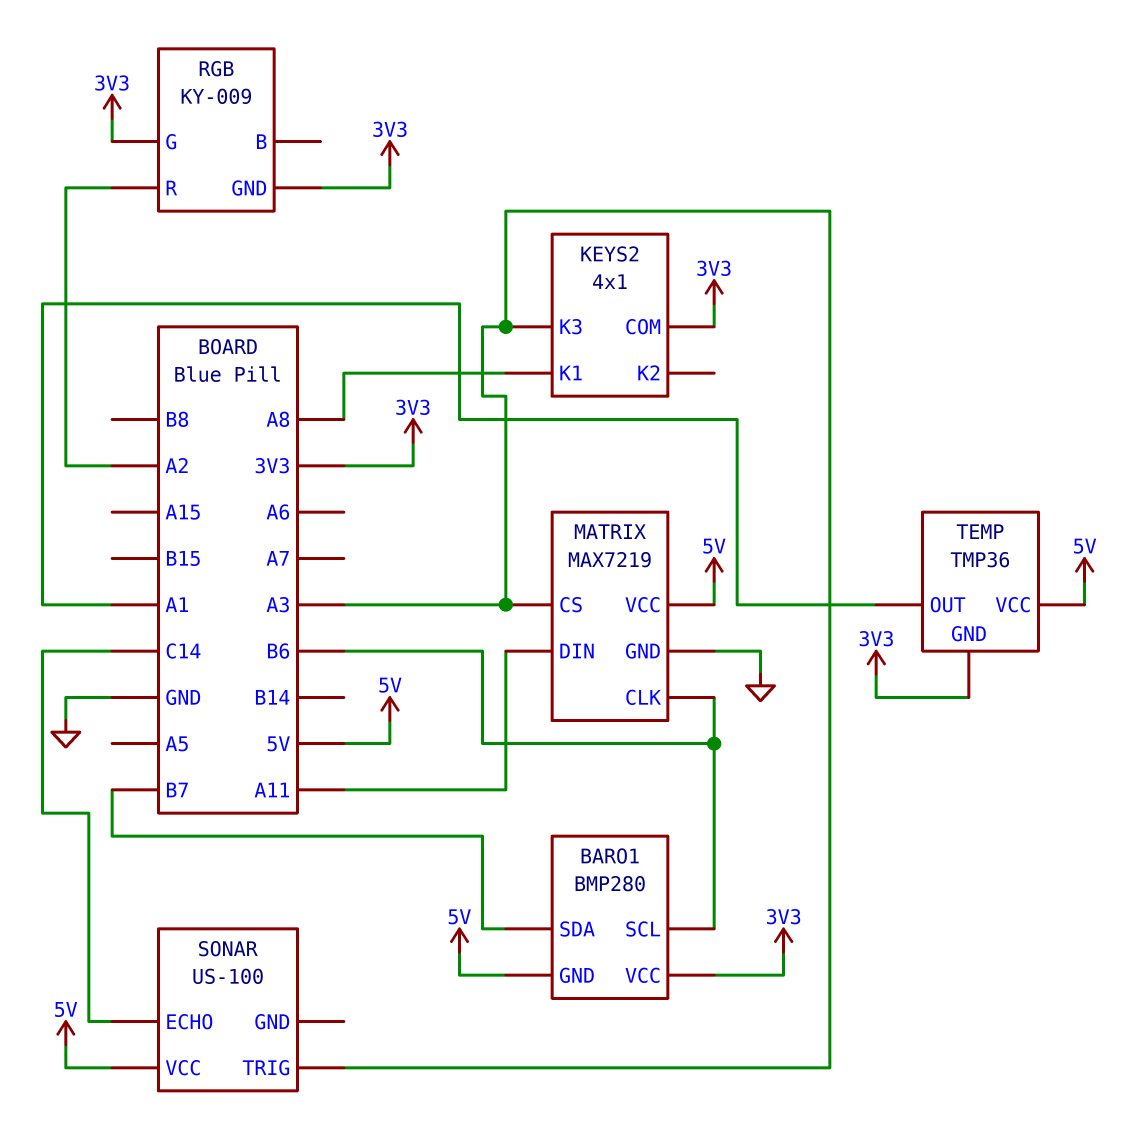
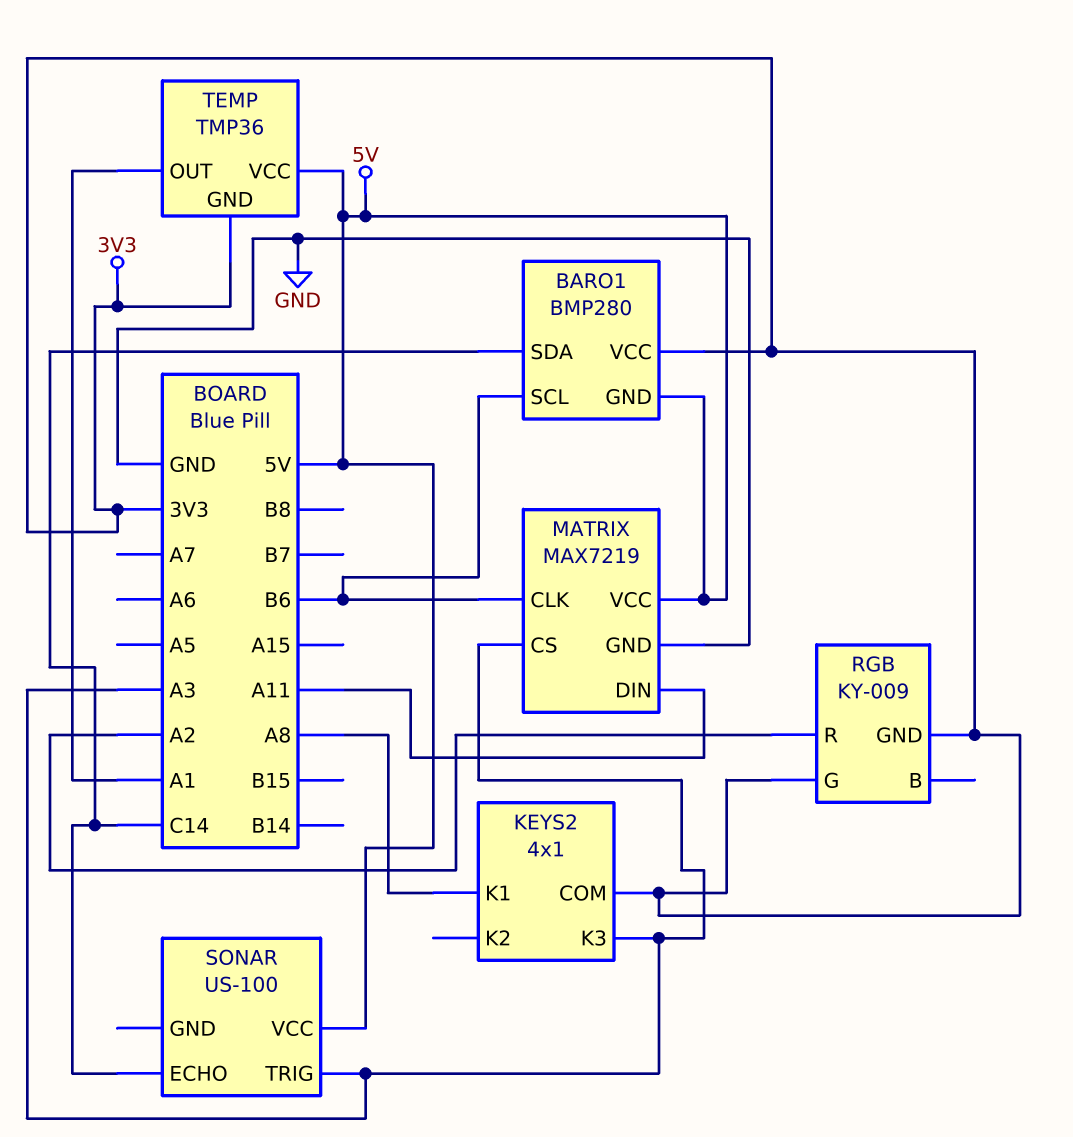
BARO1 pin SDA: B7 -> C14

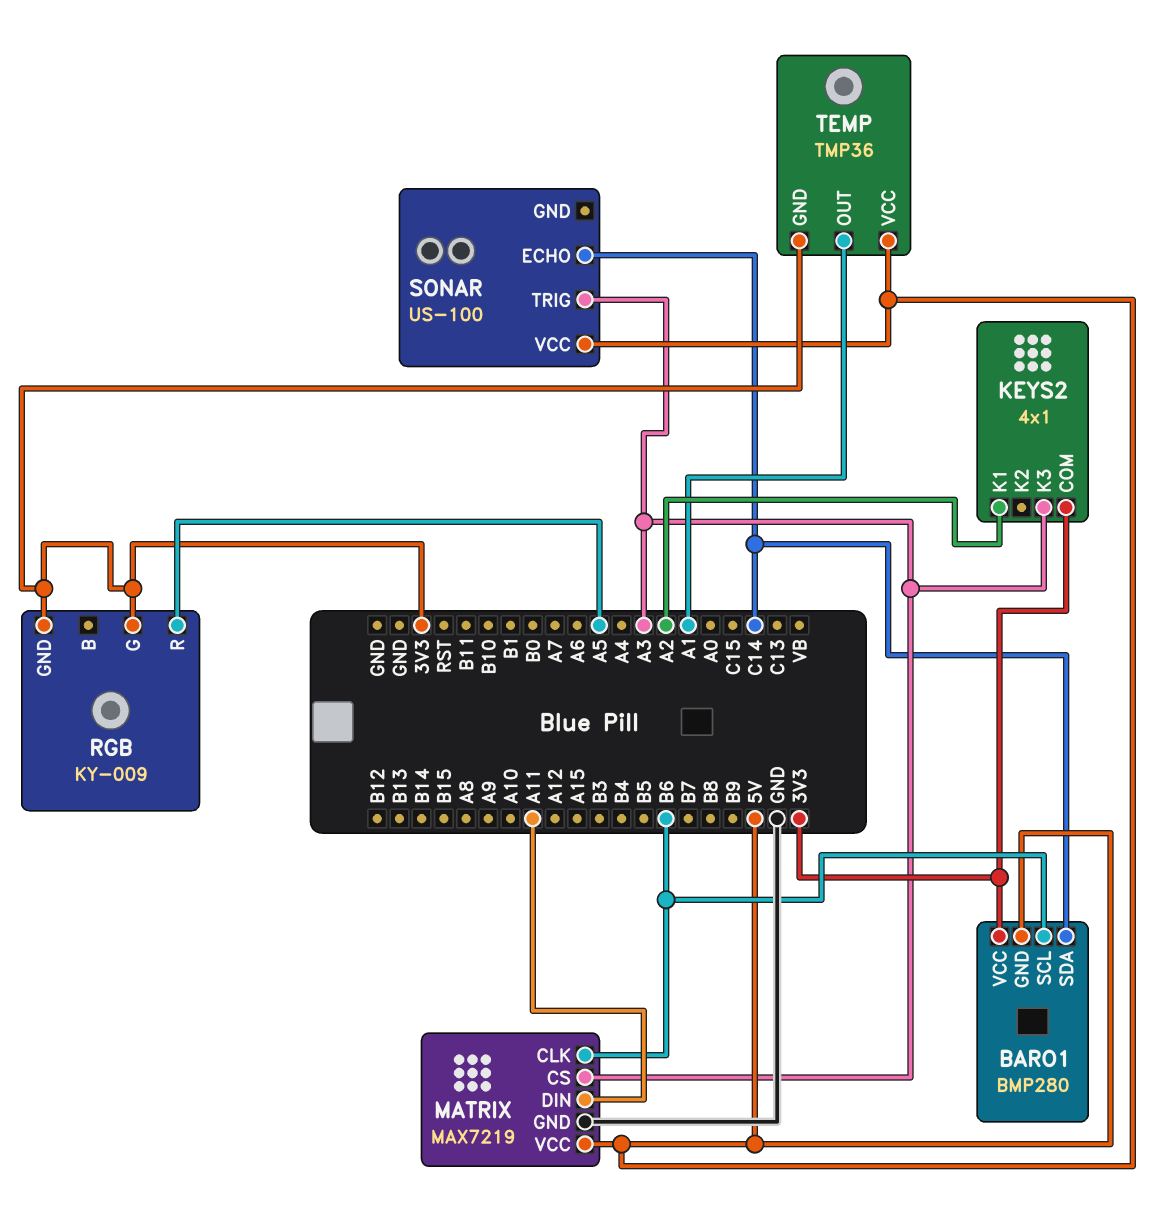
KEYS2 pin K1: A8 -> A2
RGB pin R: A2 -> A5

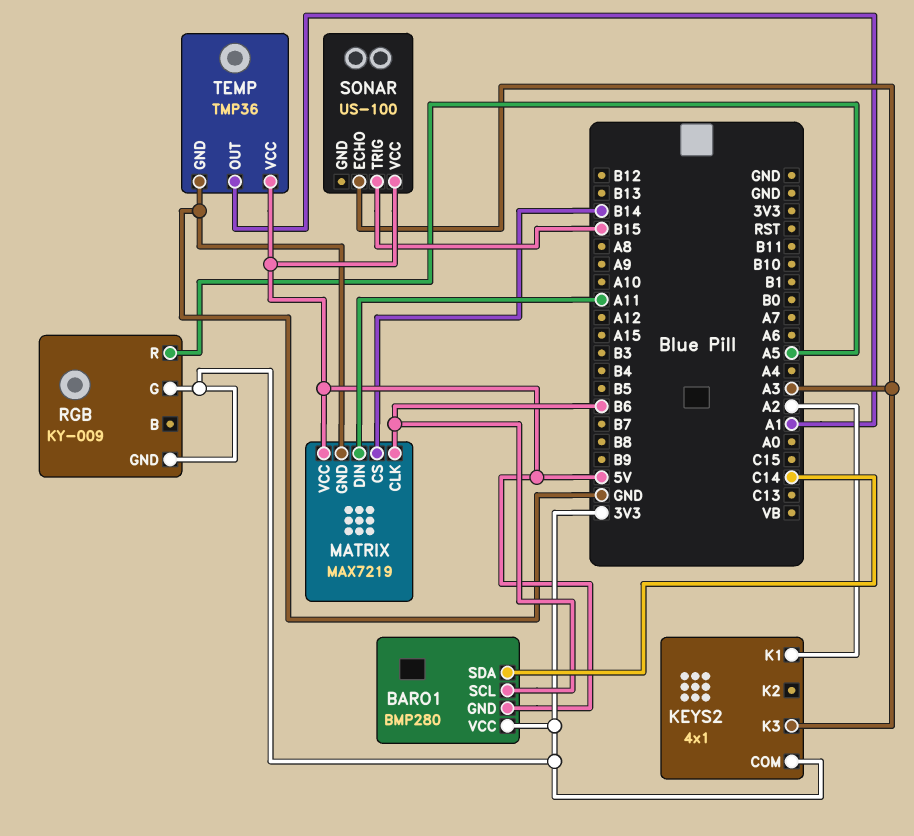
MATRIX pin CS: A3 -> B14
SONAR pin ECHO: C14 -> A3
SONAR pin TRIG: A3 -> B15
TEMP pin GND: 3V3 -> GND

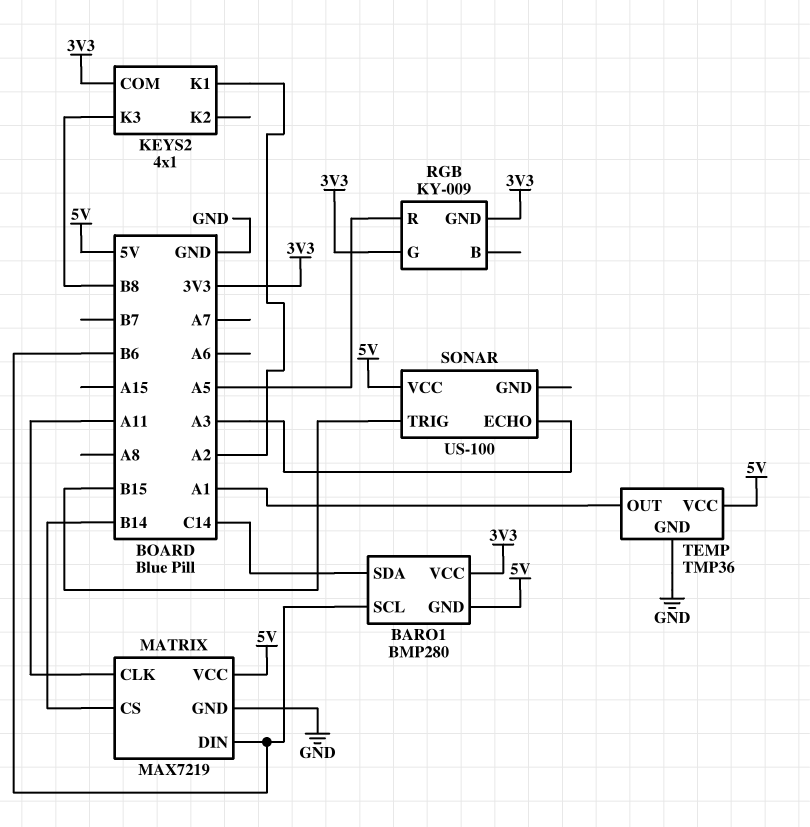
KEYS2 pin K3: A3 -> B8
MATRIX pin CLK: B6 -> A11
MATRIX pin DIN: A11 -> B6

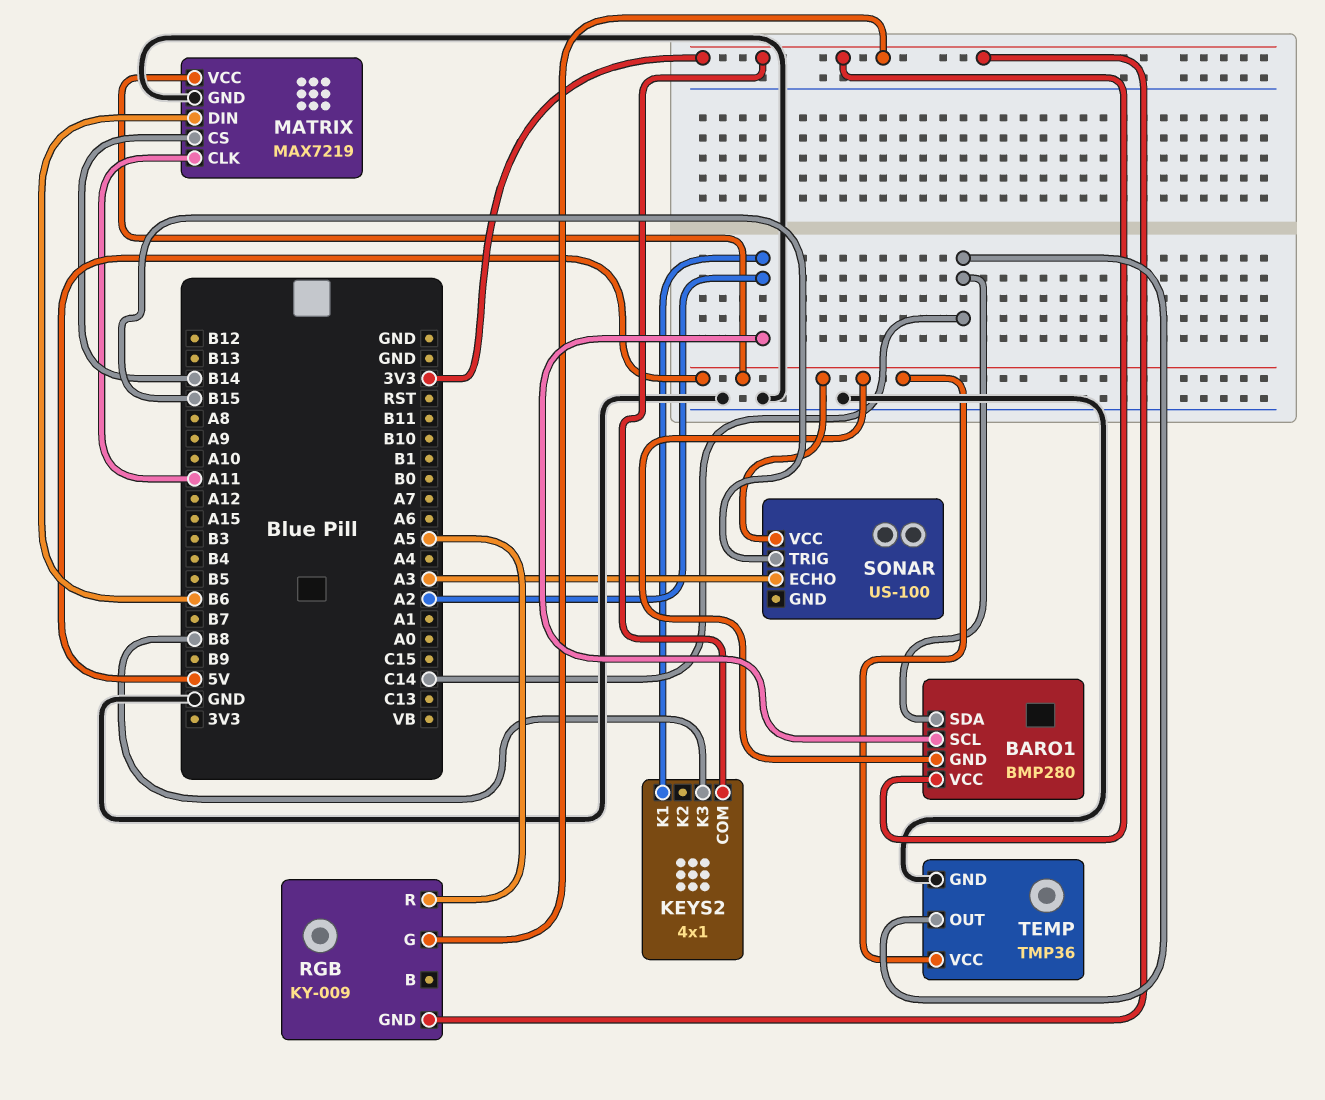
BARO1 pin SCL: B6 -> A2
TEMP pin OUT: A1 -> C14

